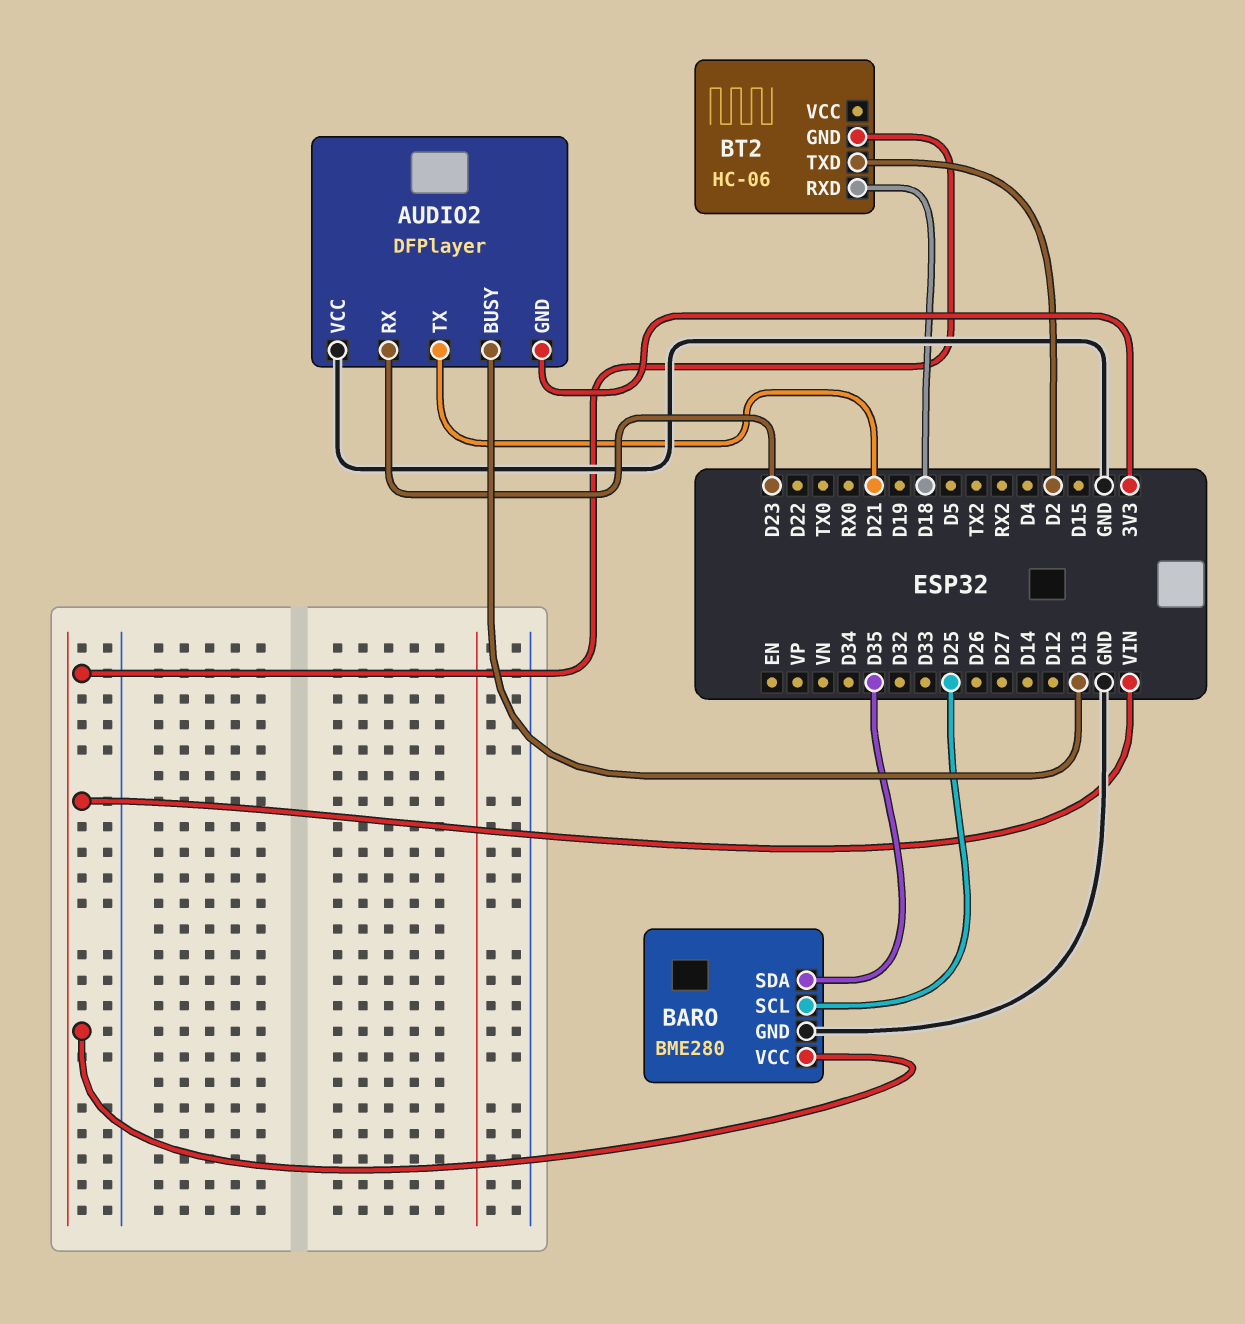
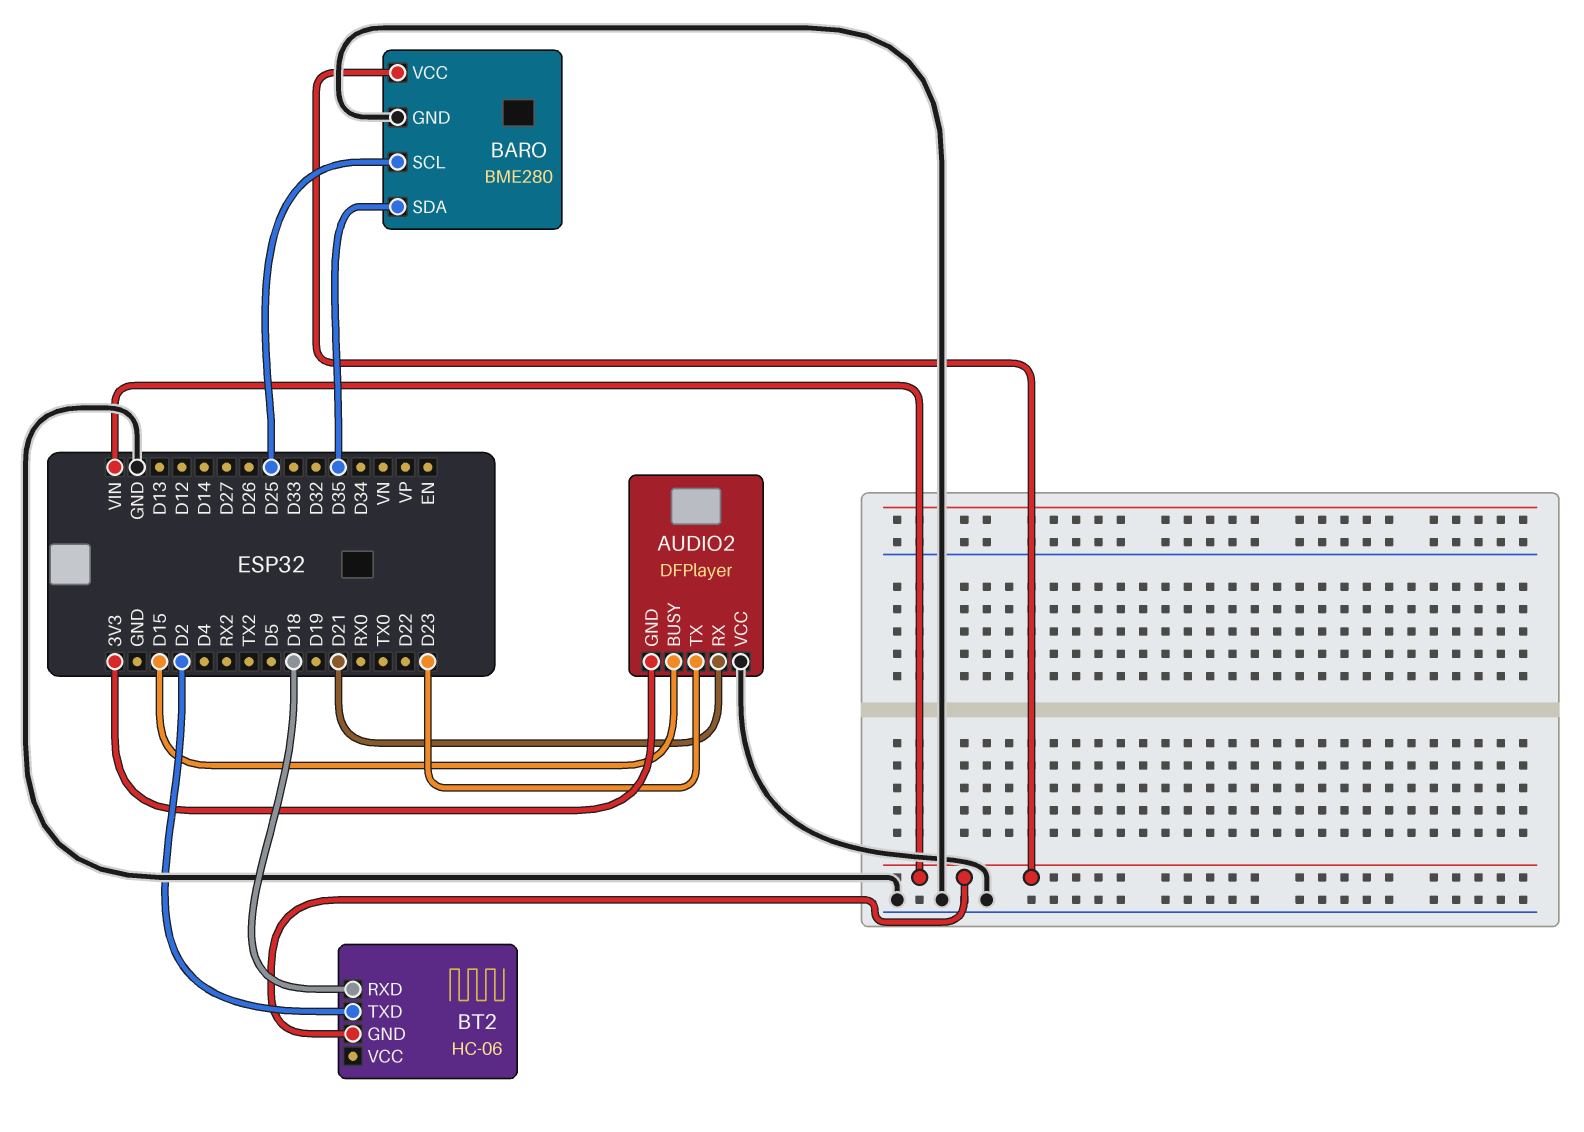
AUDIO2 pin BUSY: D13 -> D15
AUDIO2 pin RX: D23 -> D21
AUDIO2 pin TX: D21 -> D23

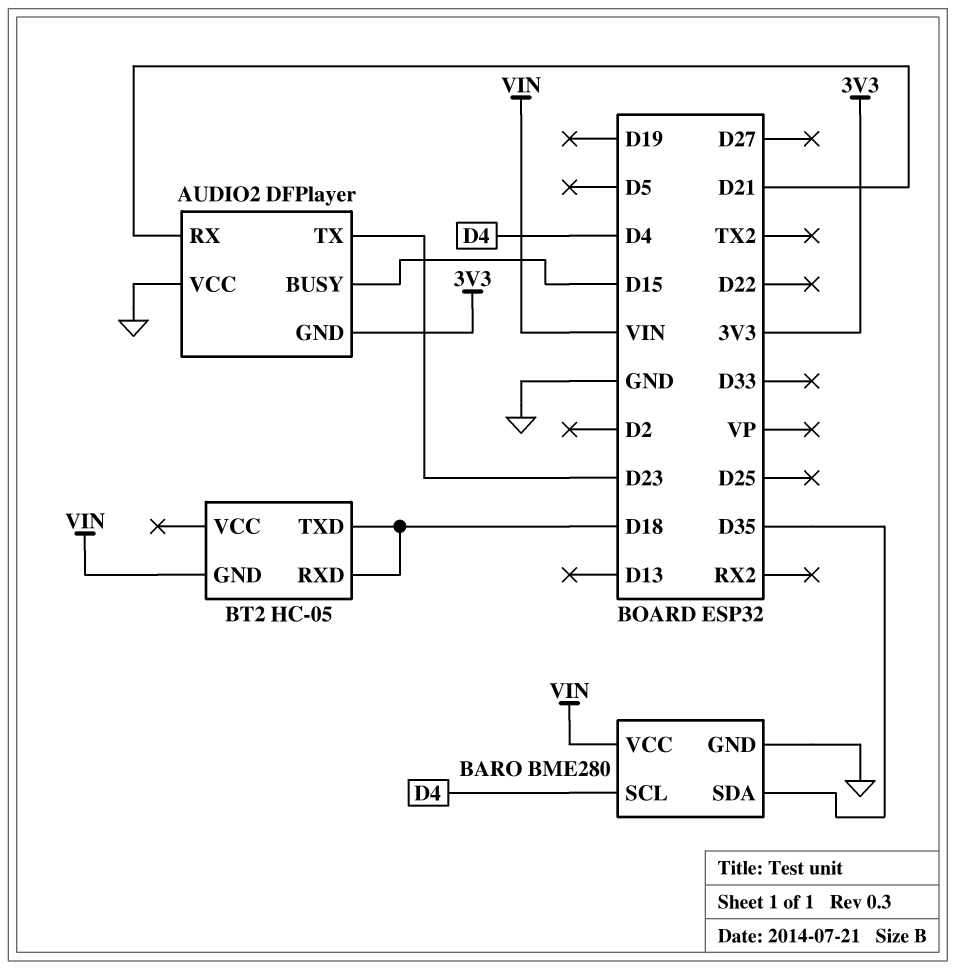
BARO pin SCL: D25 -> D4
BT2: HC-06 -> HC-05
BT2 pin TXD: D2 -> D18

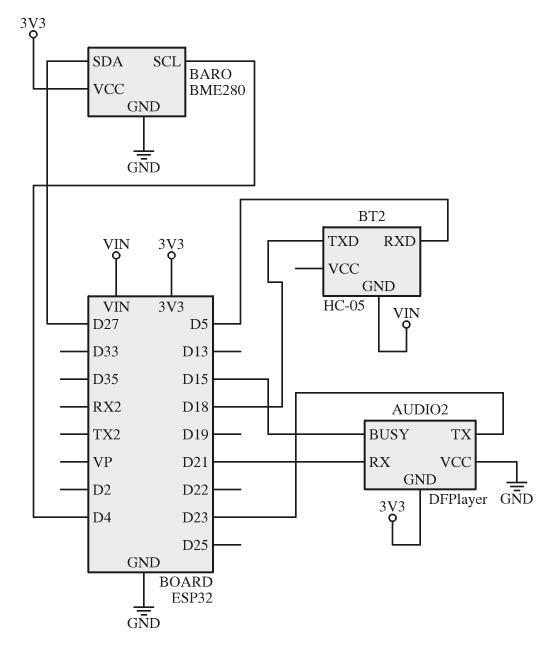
BARO pin SDA: D35 -> D27
BARO pin VCC: VIN -> 3V3
BT2 pin RXD: D18 -> D5

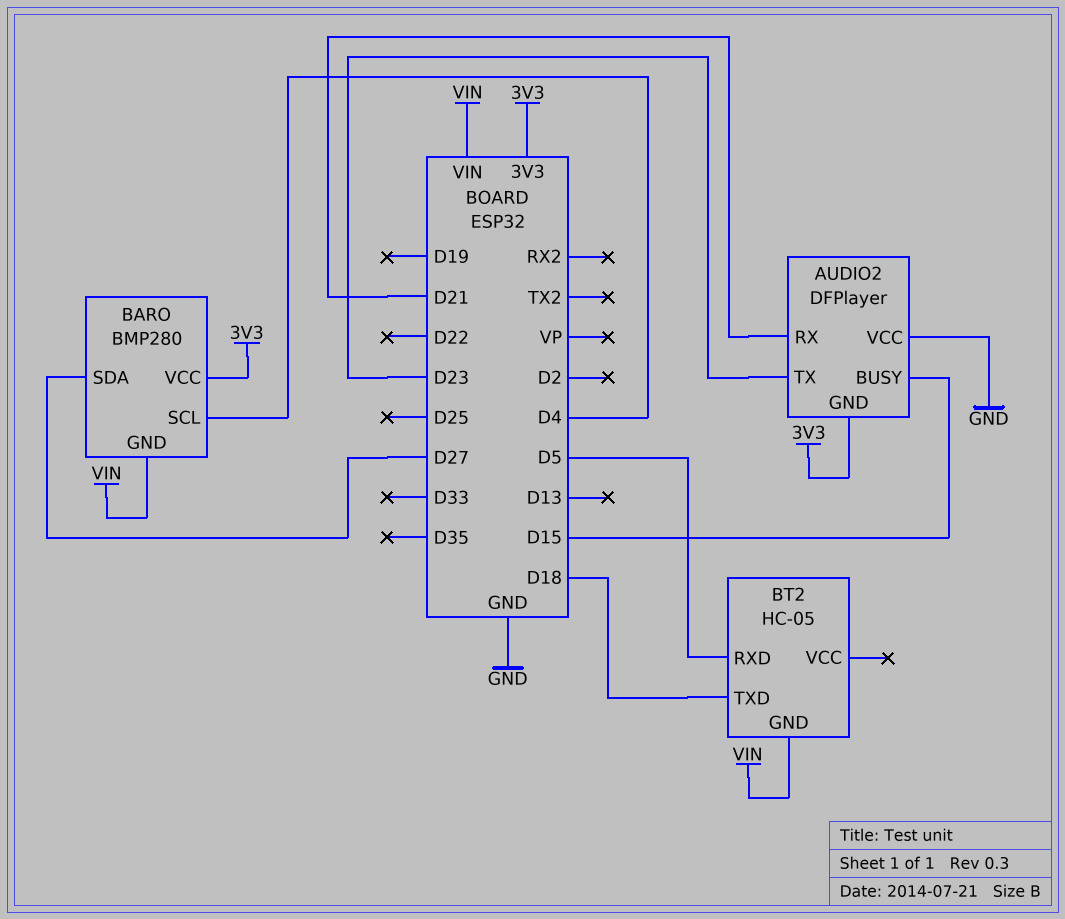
BARO: BME280 -> BMP280
BARO pin GND: GND -> VIN

